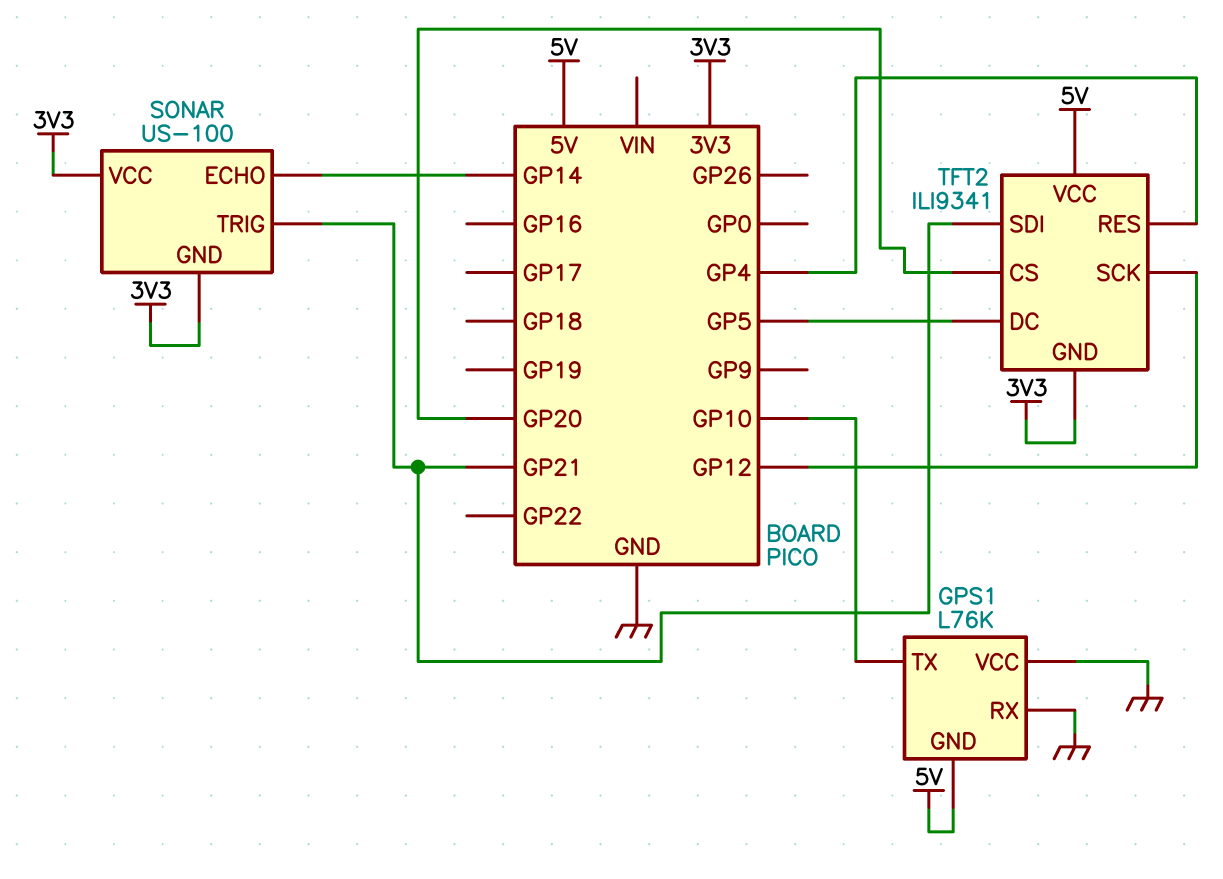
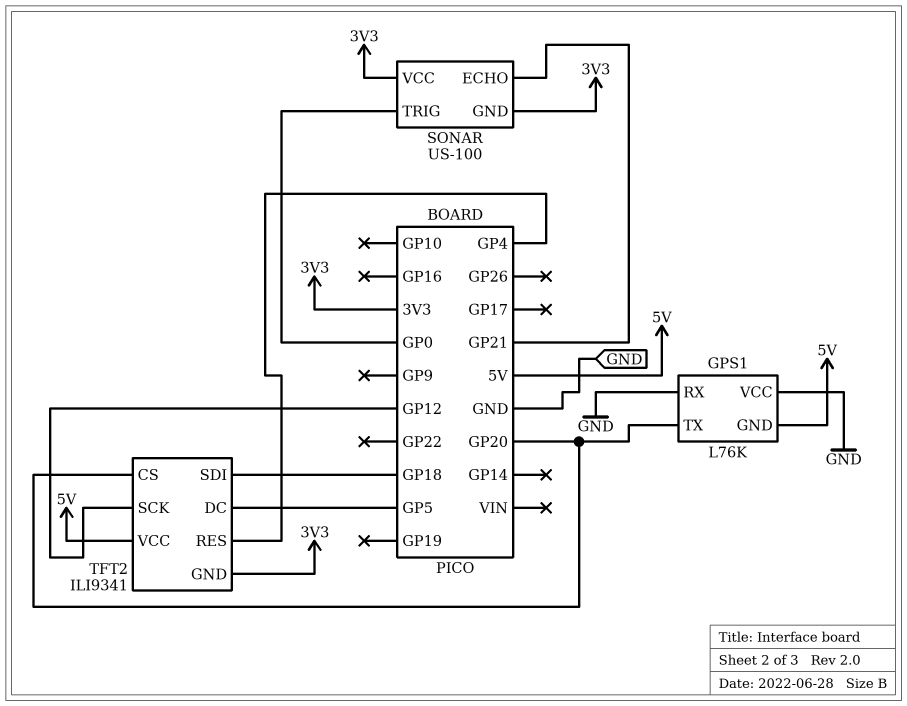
GPS1 pin TX: GP10 -> GP20
SONAR pin ECHO: GP14 -> GP21
SONAR pin TRIG: GP21 -> GP0
TFT2 pin SDI: GP21 -> GP18

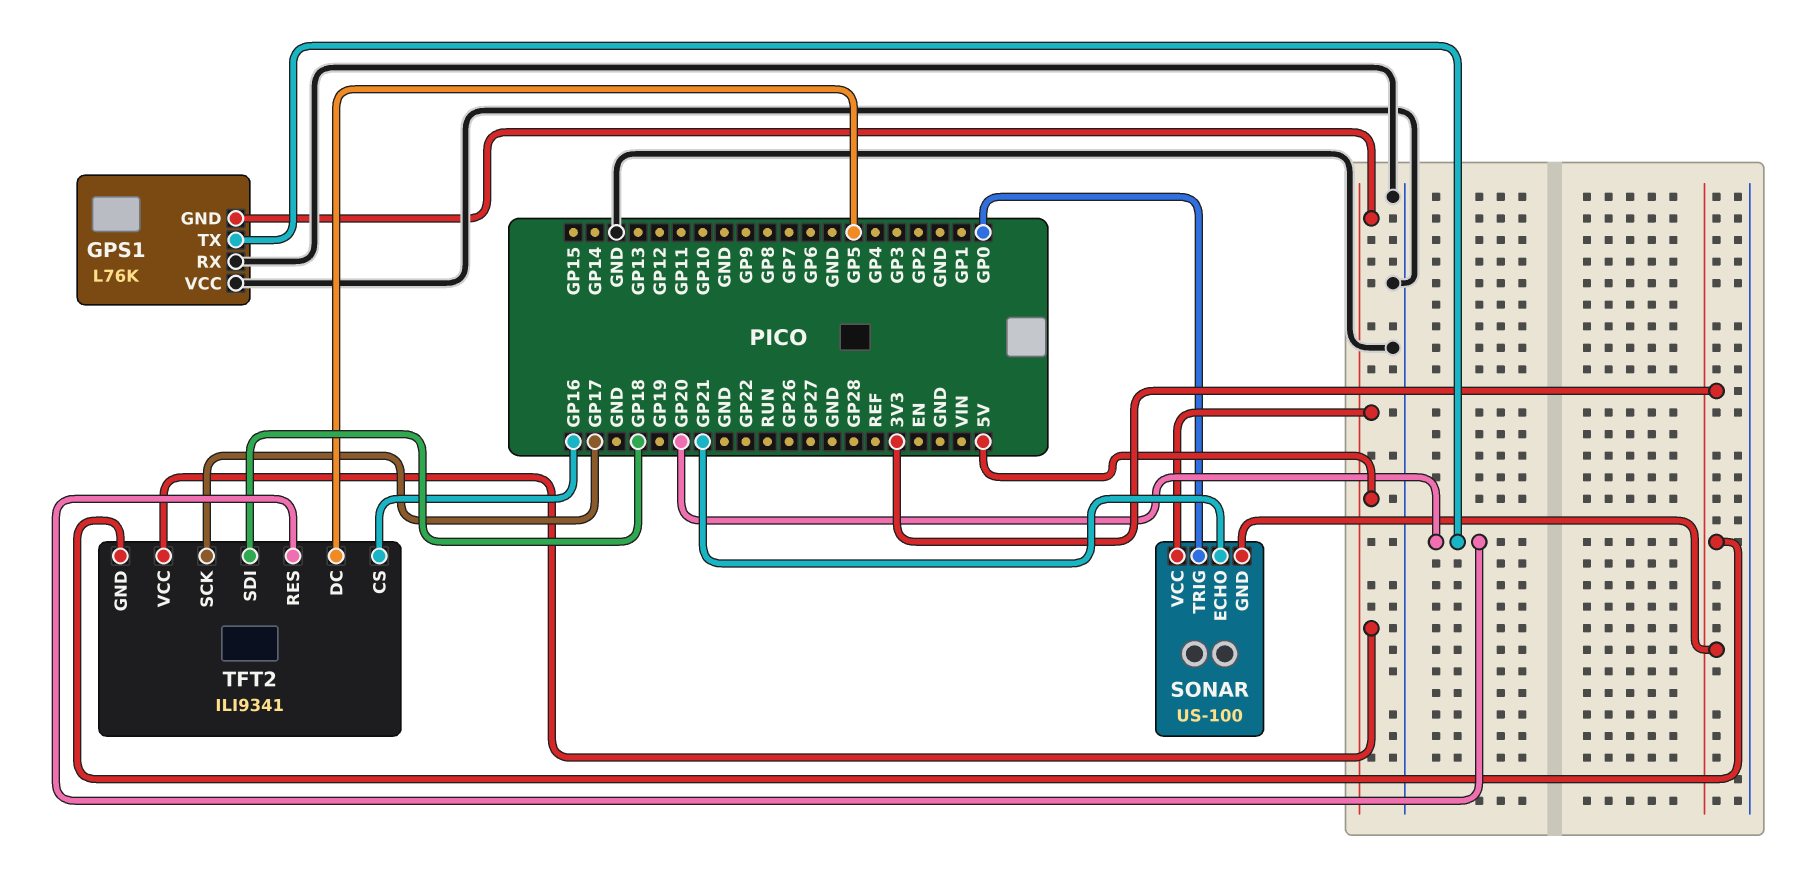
SONAR pin VCC: 3V3 -> 5V
TFT2 pin CS: GP20 -> GP16
TFT2 pin RES: GP4 -> GP20
TFT2 pin SCK: GP12 -> GP17

